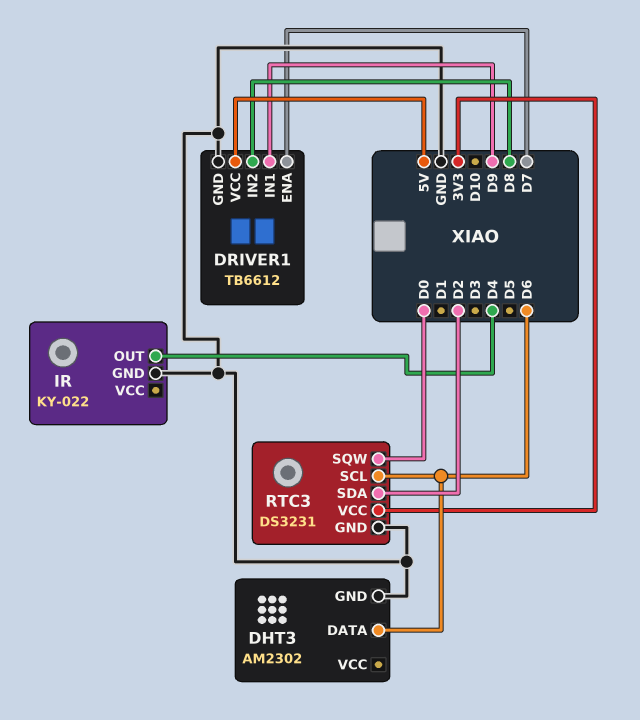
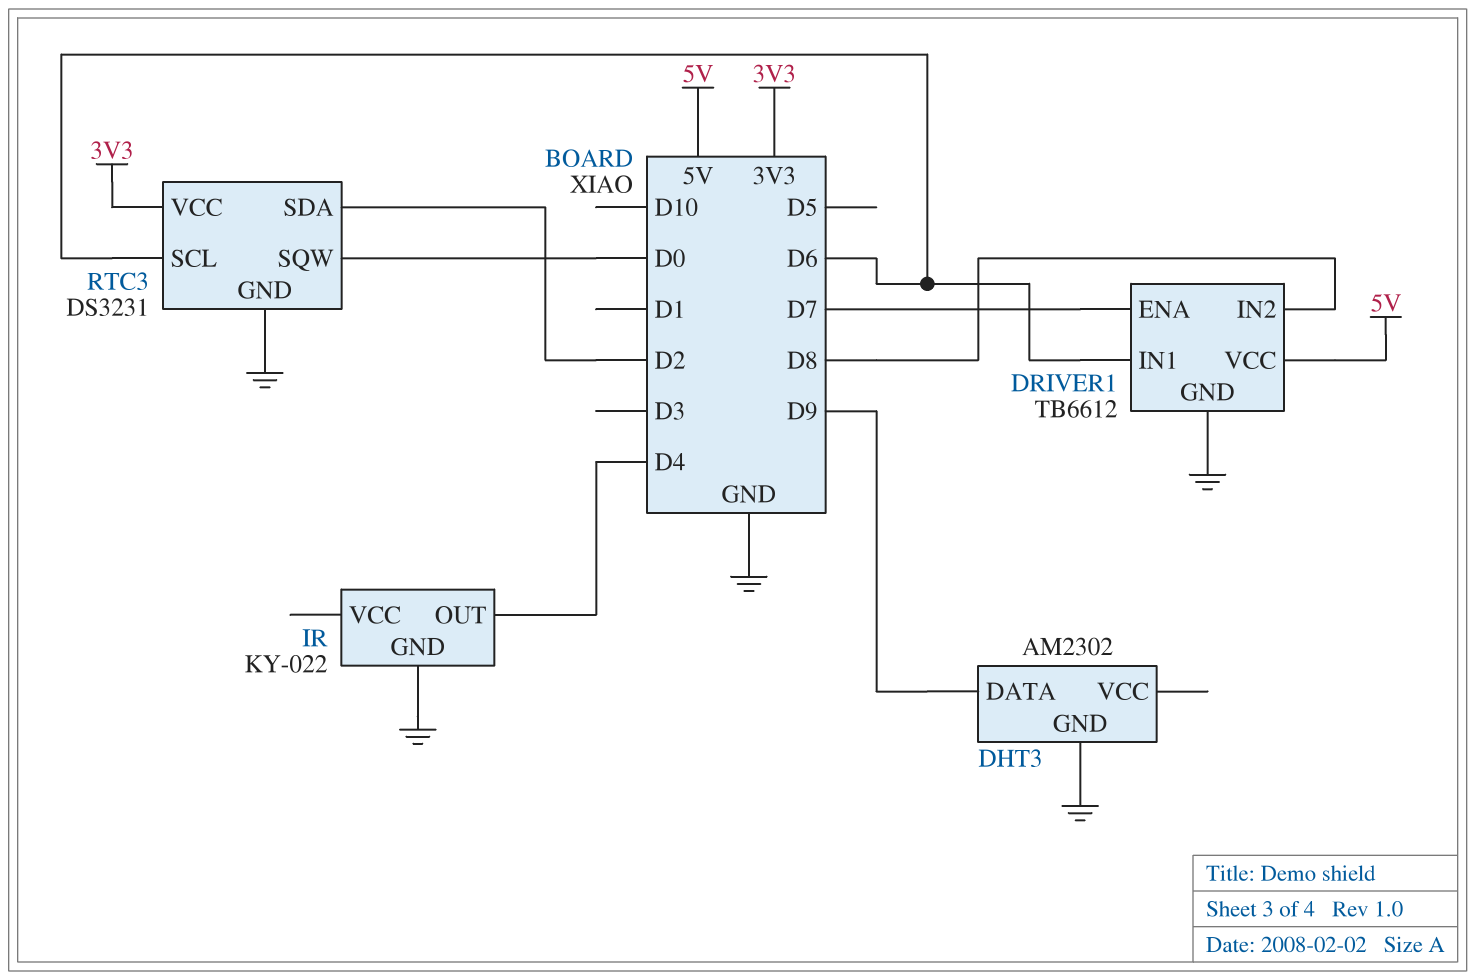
DHT3 pin DATA: D6 -> D9
DRIVER1 pin IN1: D9 -> D6

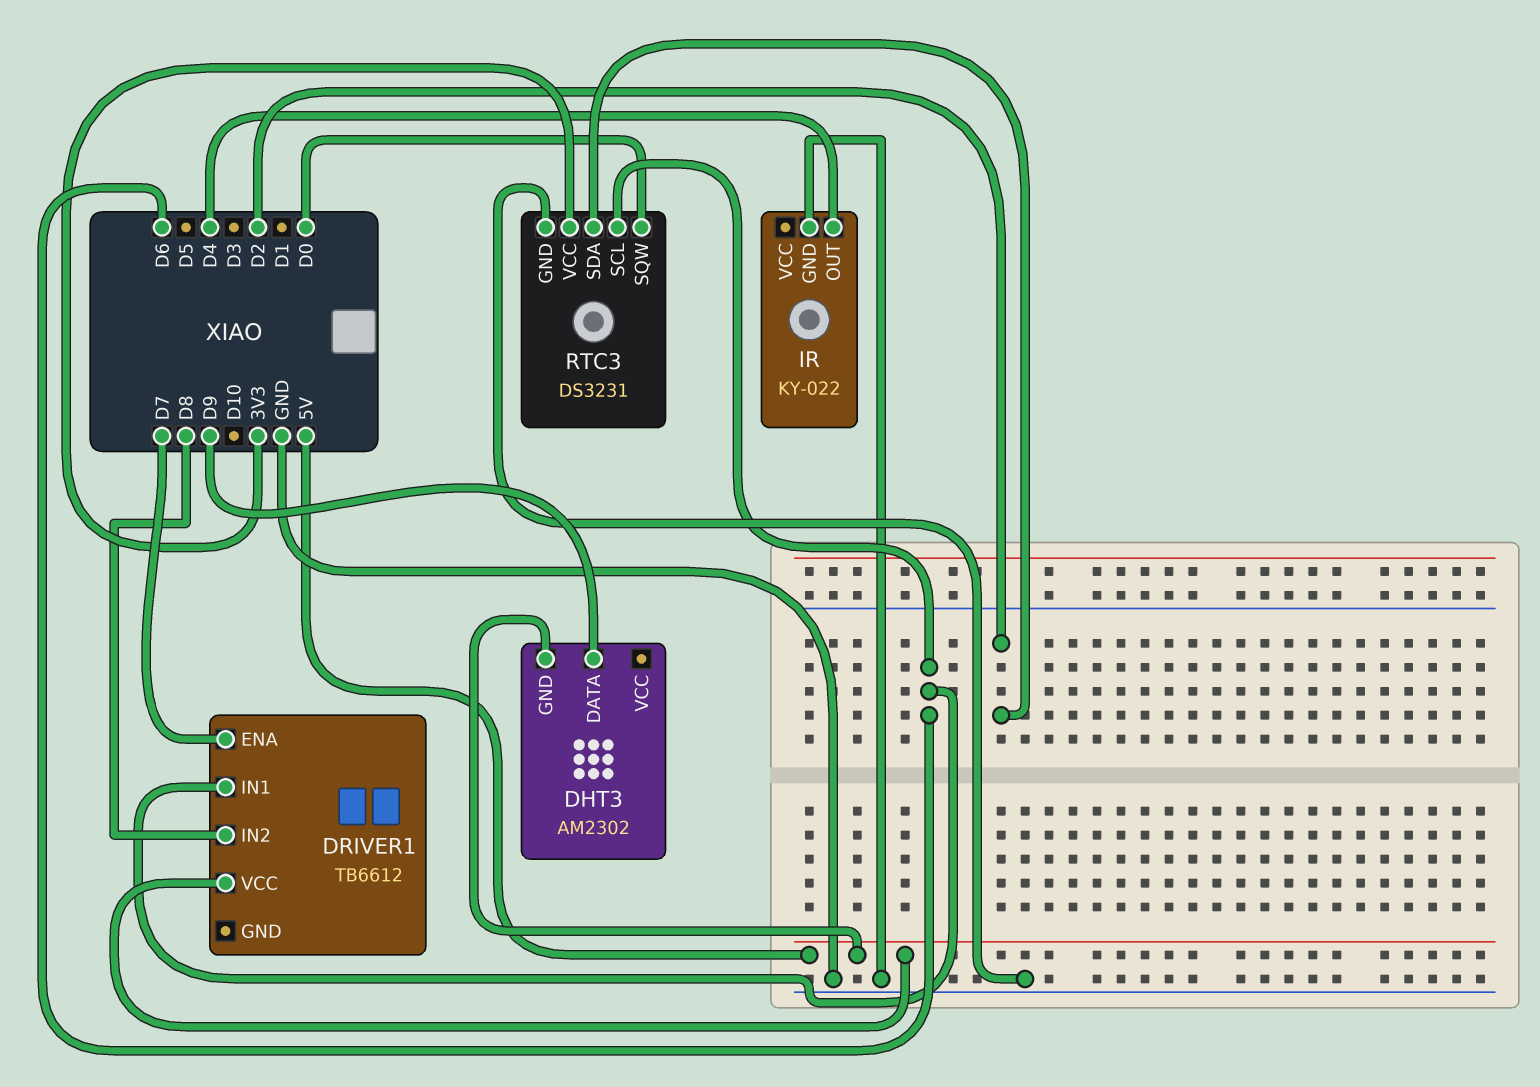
DHT3 pin GND: GND -> 5V
DRIVER1 pin GND: GND -> none

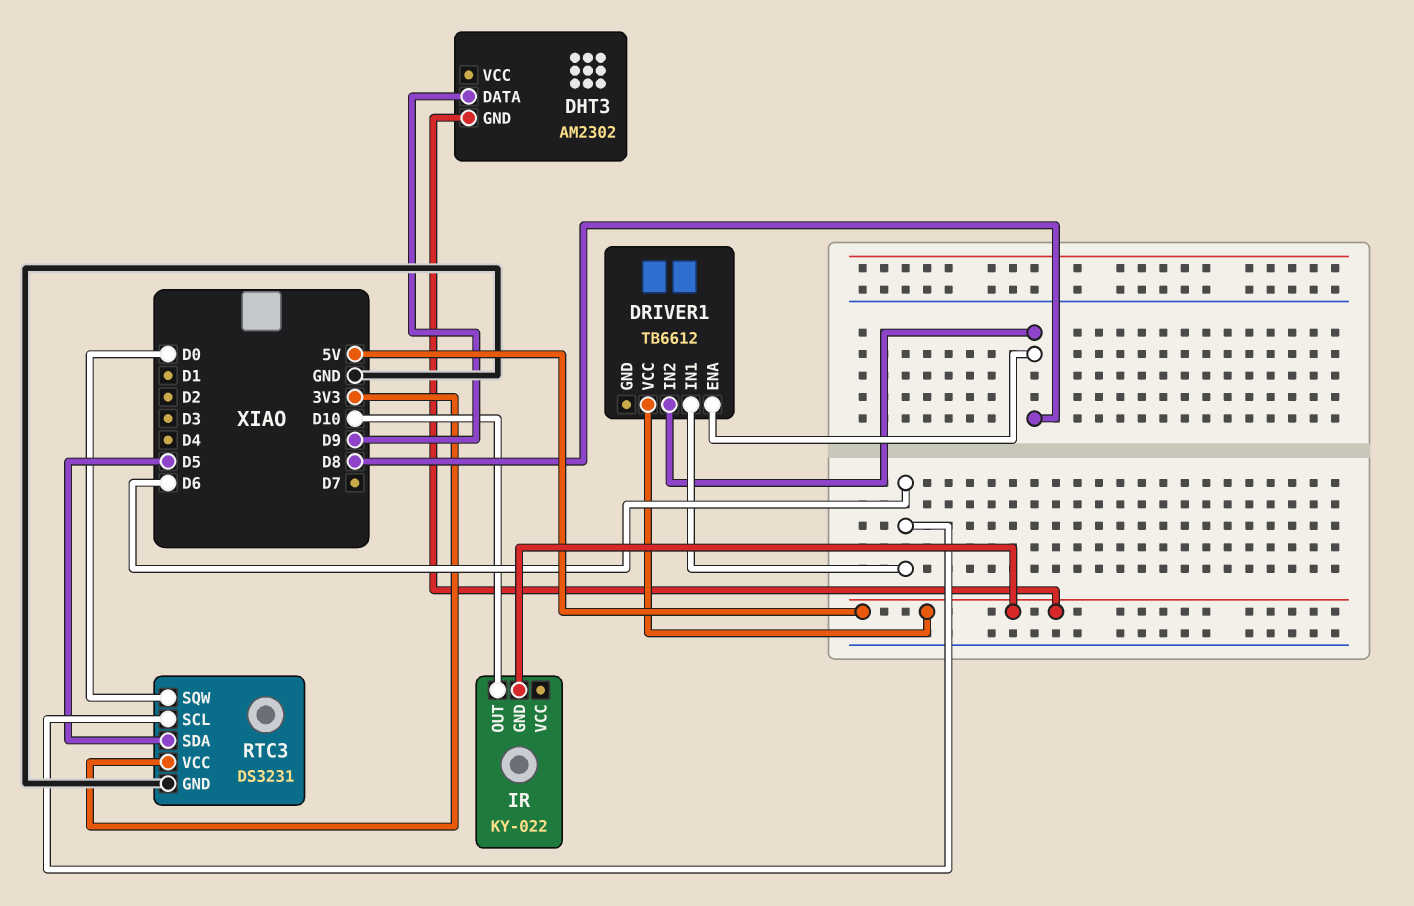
DRIVER1 pin ENA: D7 -> D8
IR pin GND: GND -> 5V
IR pin OUT: D4 -> D10
RTC3 pin SDA: D2 -> D5

